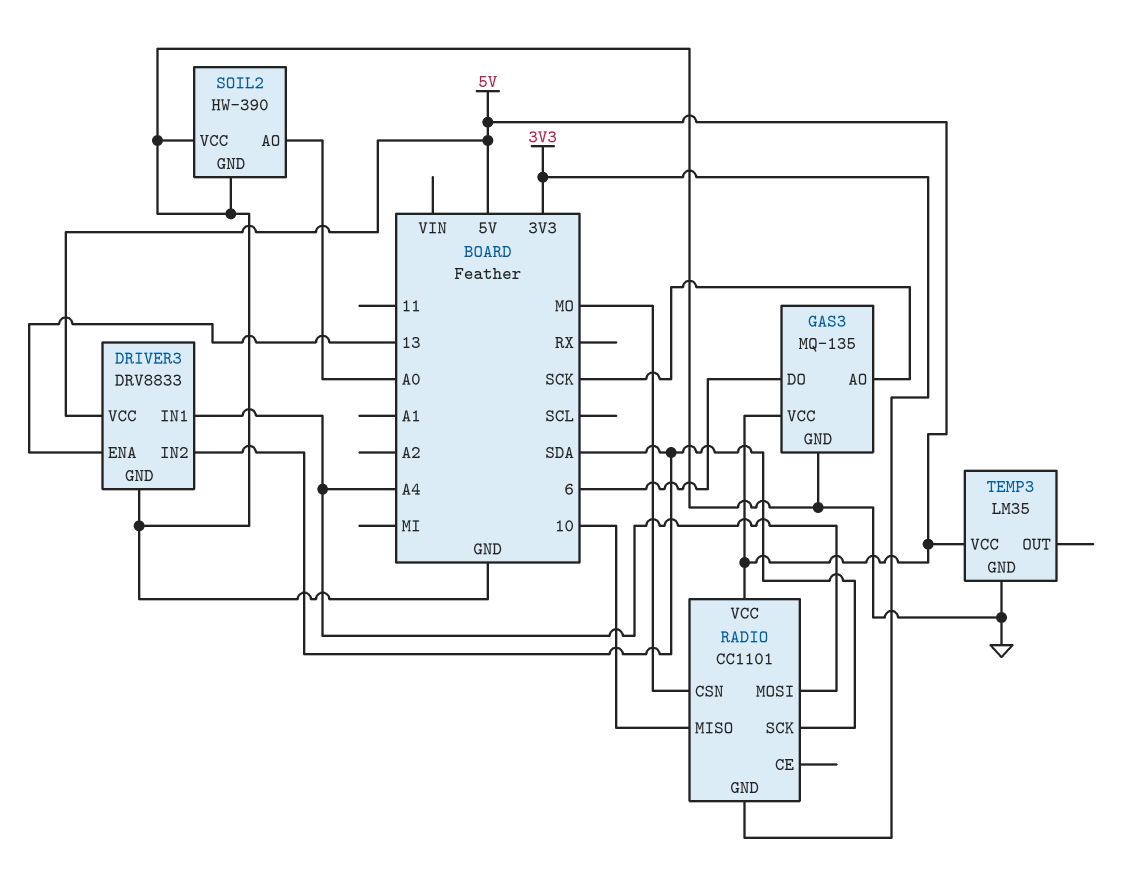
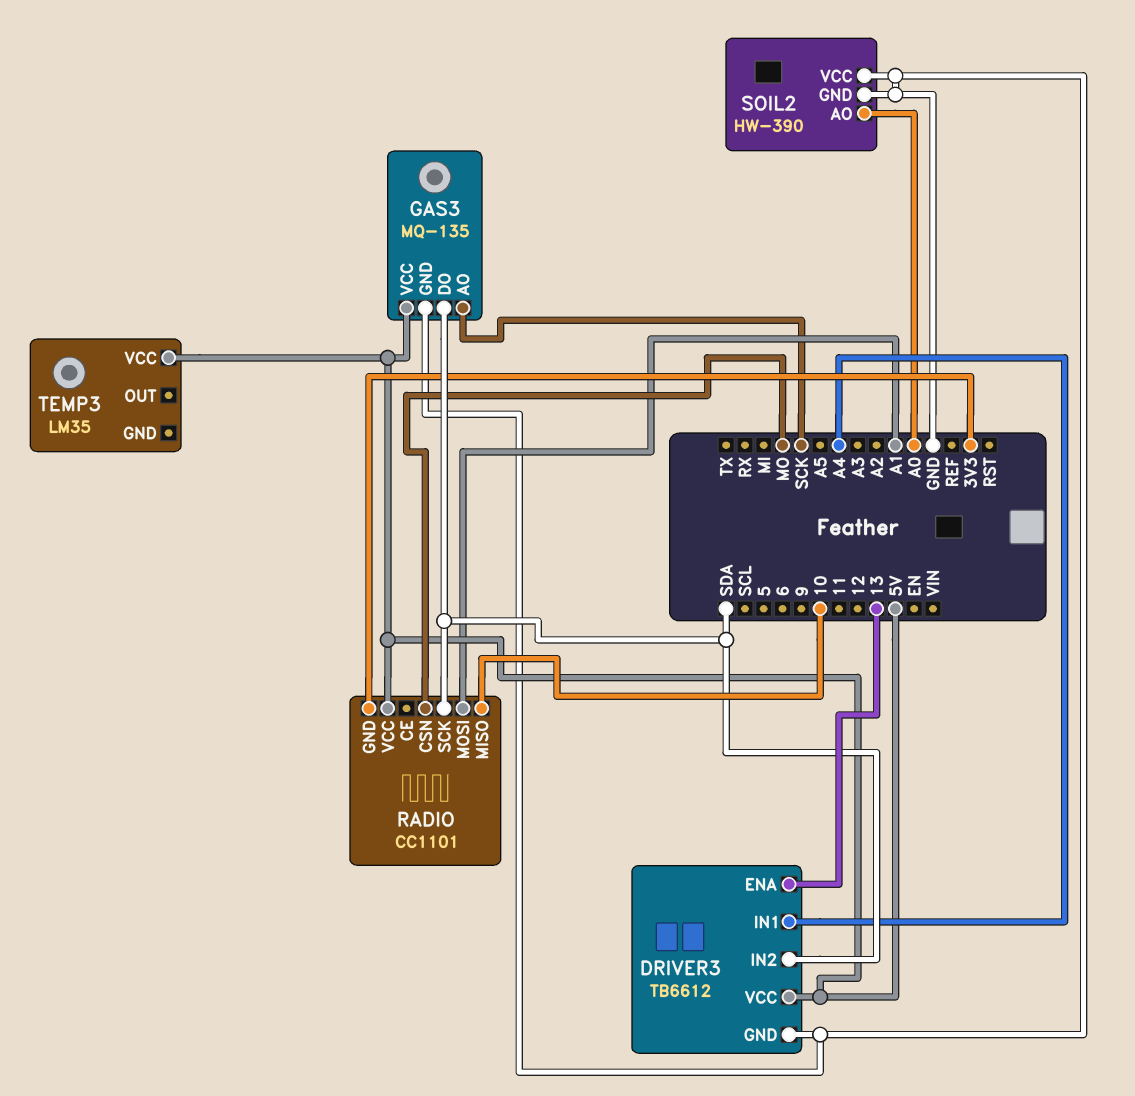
DRIVER3: DRV8833 -> TB6612
GAS3 pin DO: 6 -> SDA
RADIO pin MOSI: A4 -> A1
TEMP3 pin GND: GND -> none

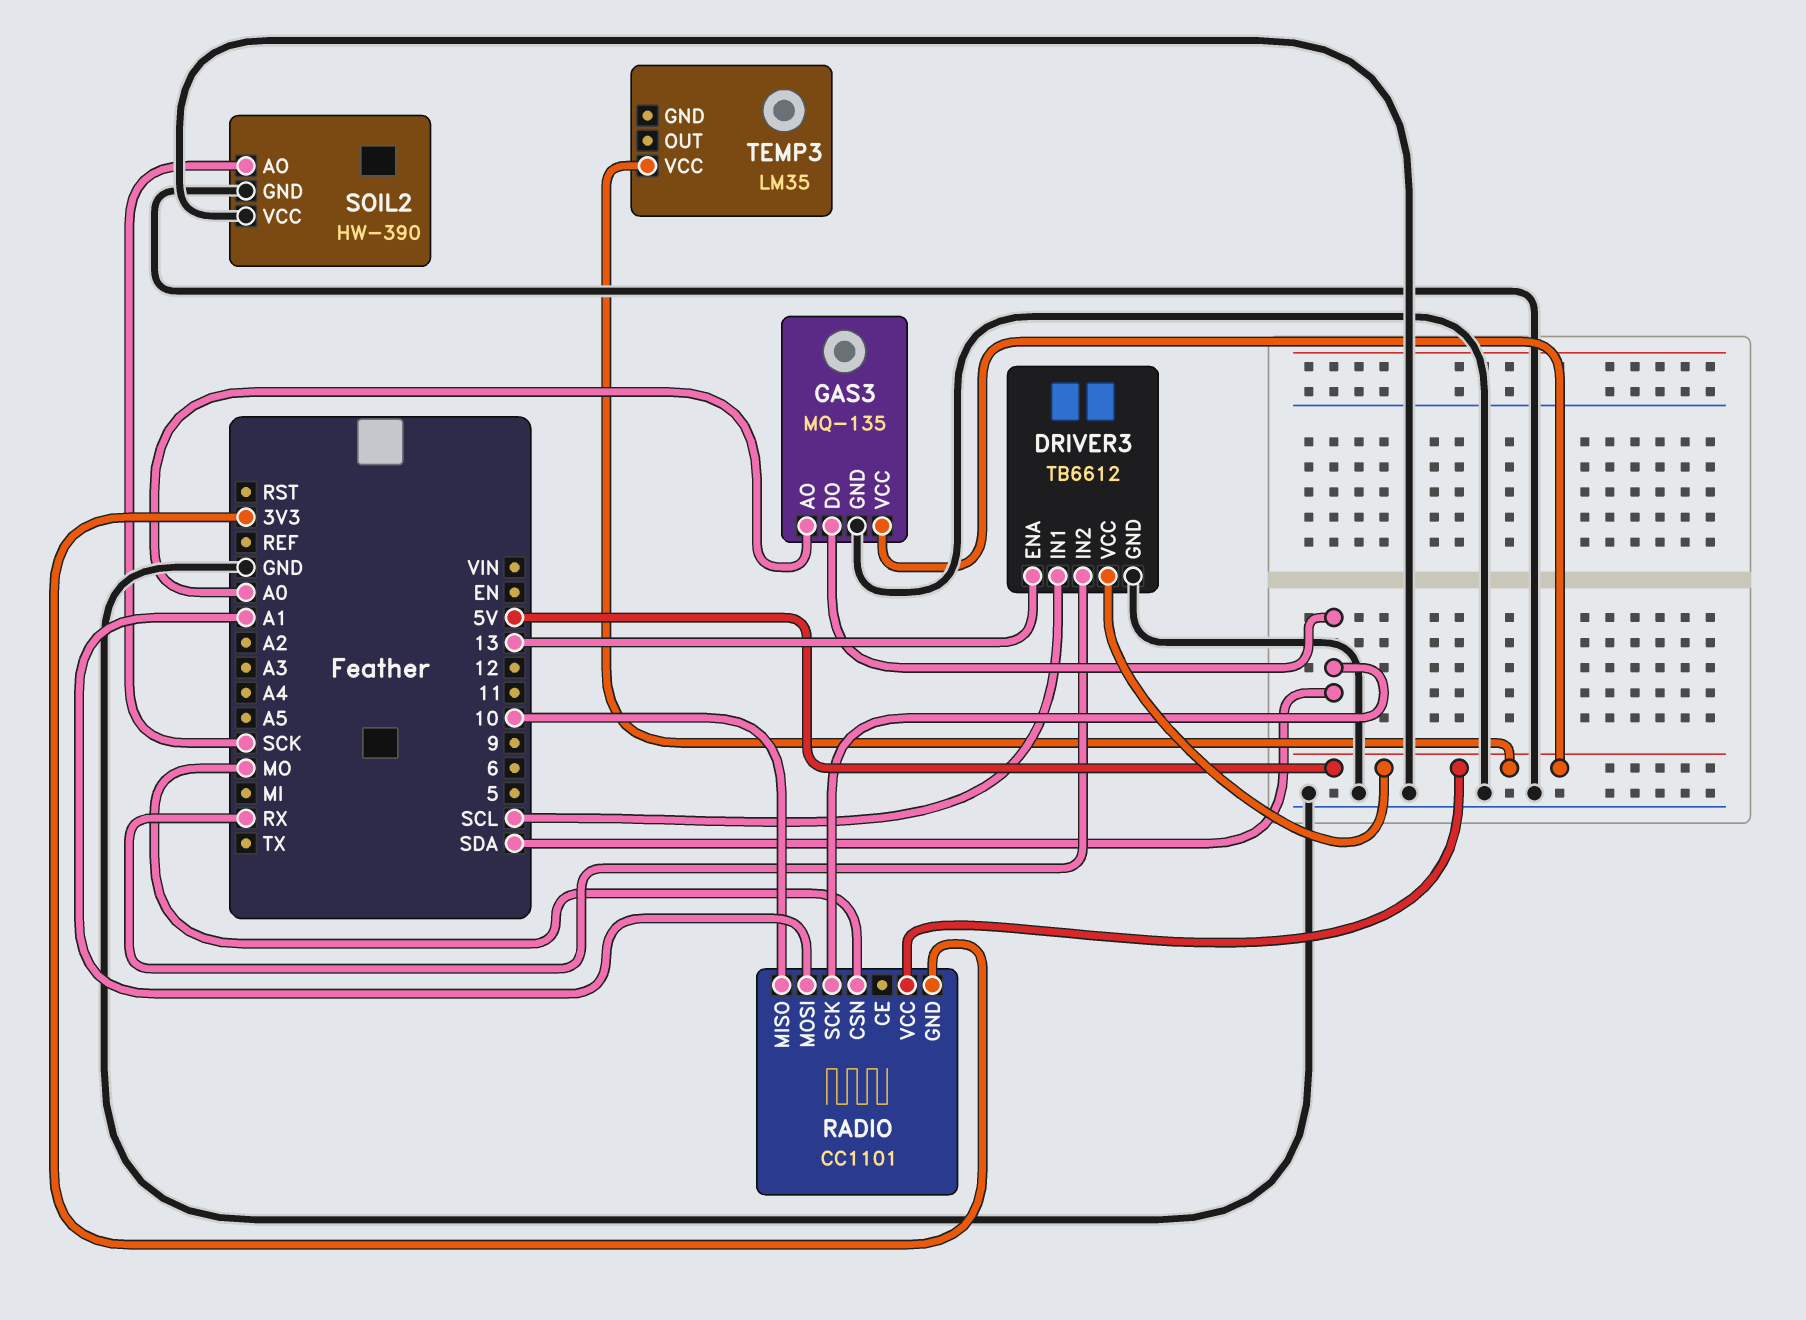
DRIVER3 pin IN1: A4 -> SCL
DRIVER3 pin IN2: SDA -> RX
GAS3 pin AO: SCK -> A0
SOIL2 pin AO: A0 -> SCK

